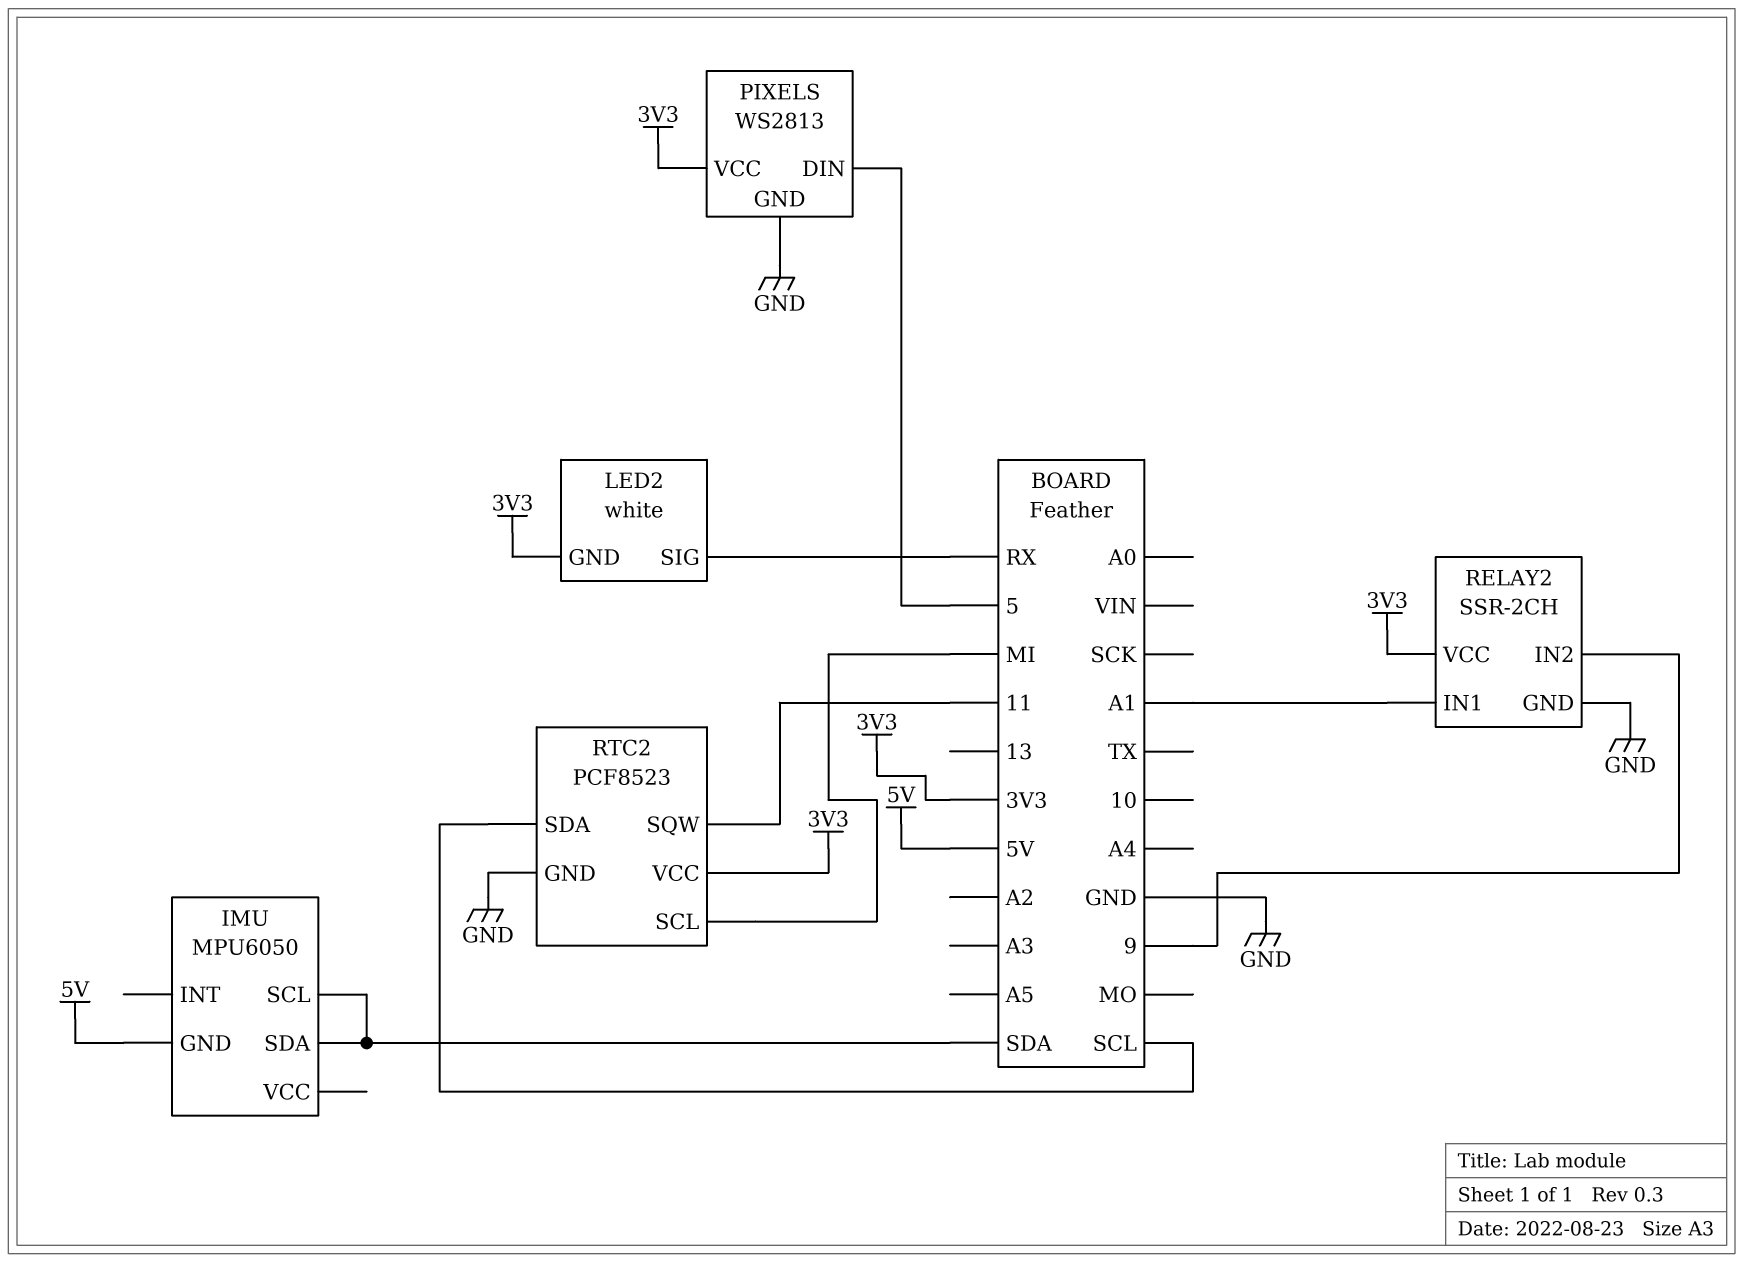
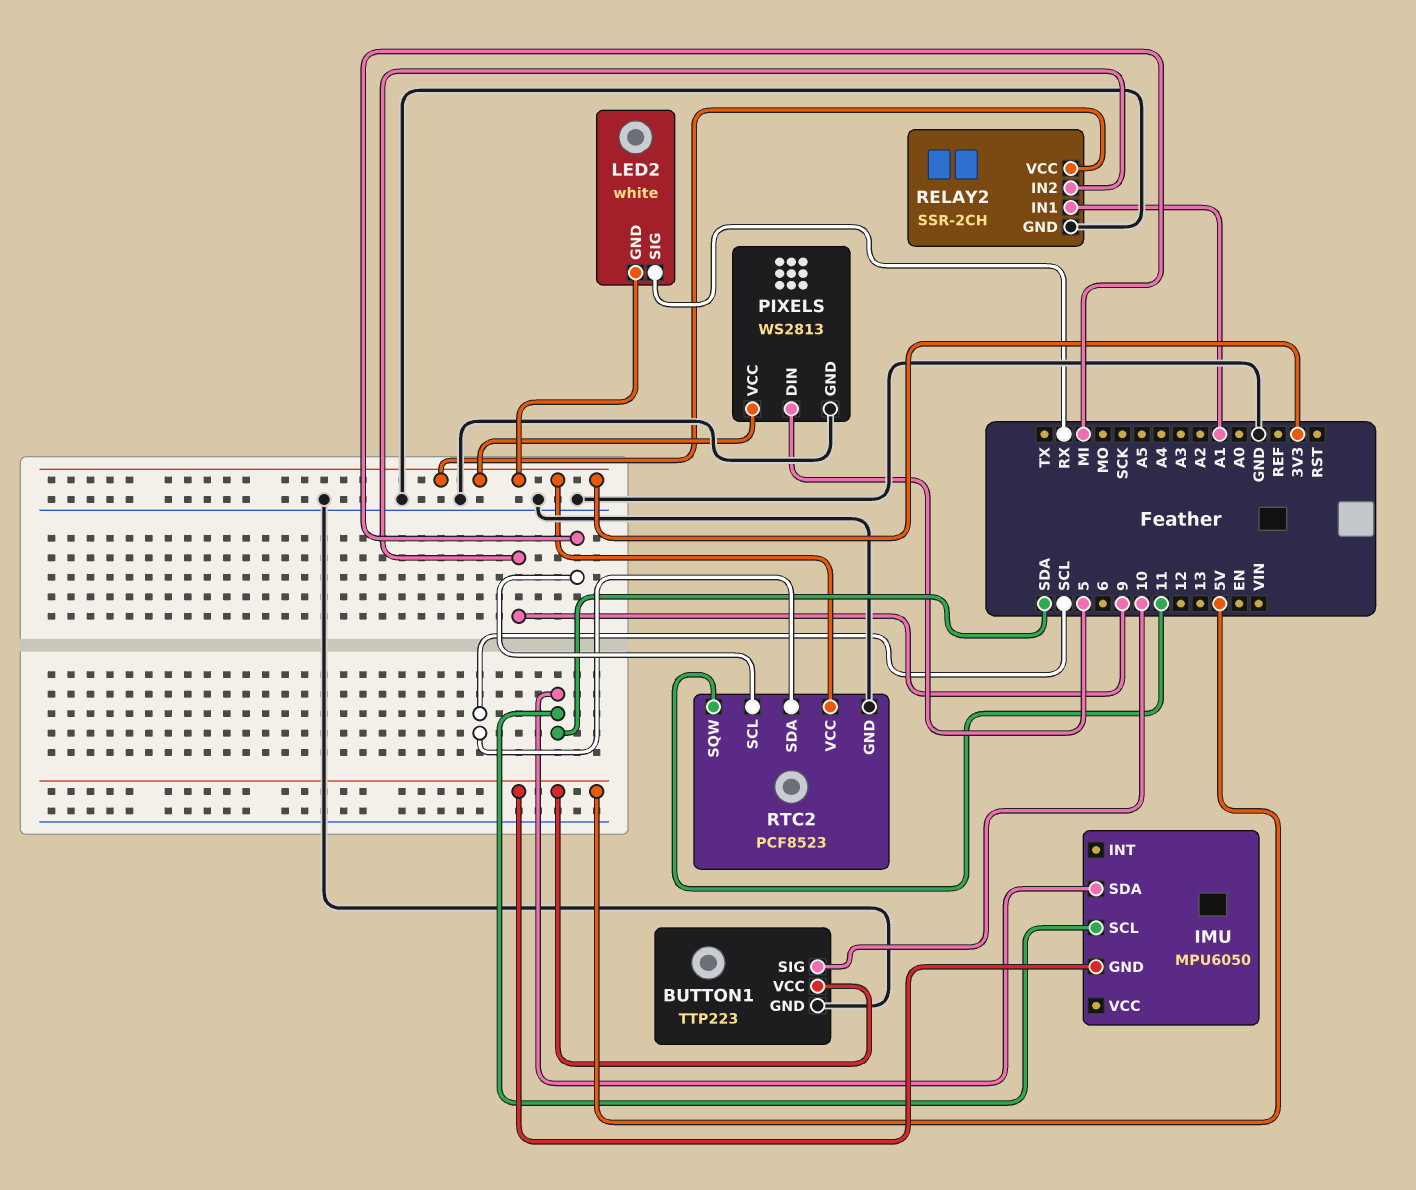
BUTTON1: none -> TTP223
BUTTON1 pin GND: none -> GND
BUTTON1 pin SIG: none -> 10
BUTTON1 pin VCC: none -> 5V

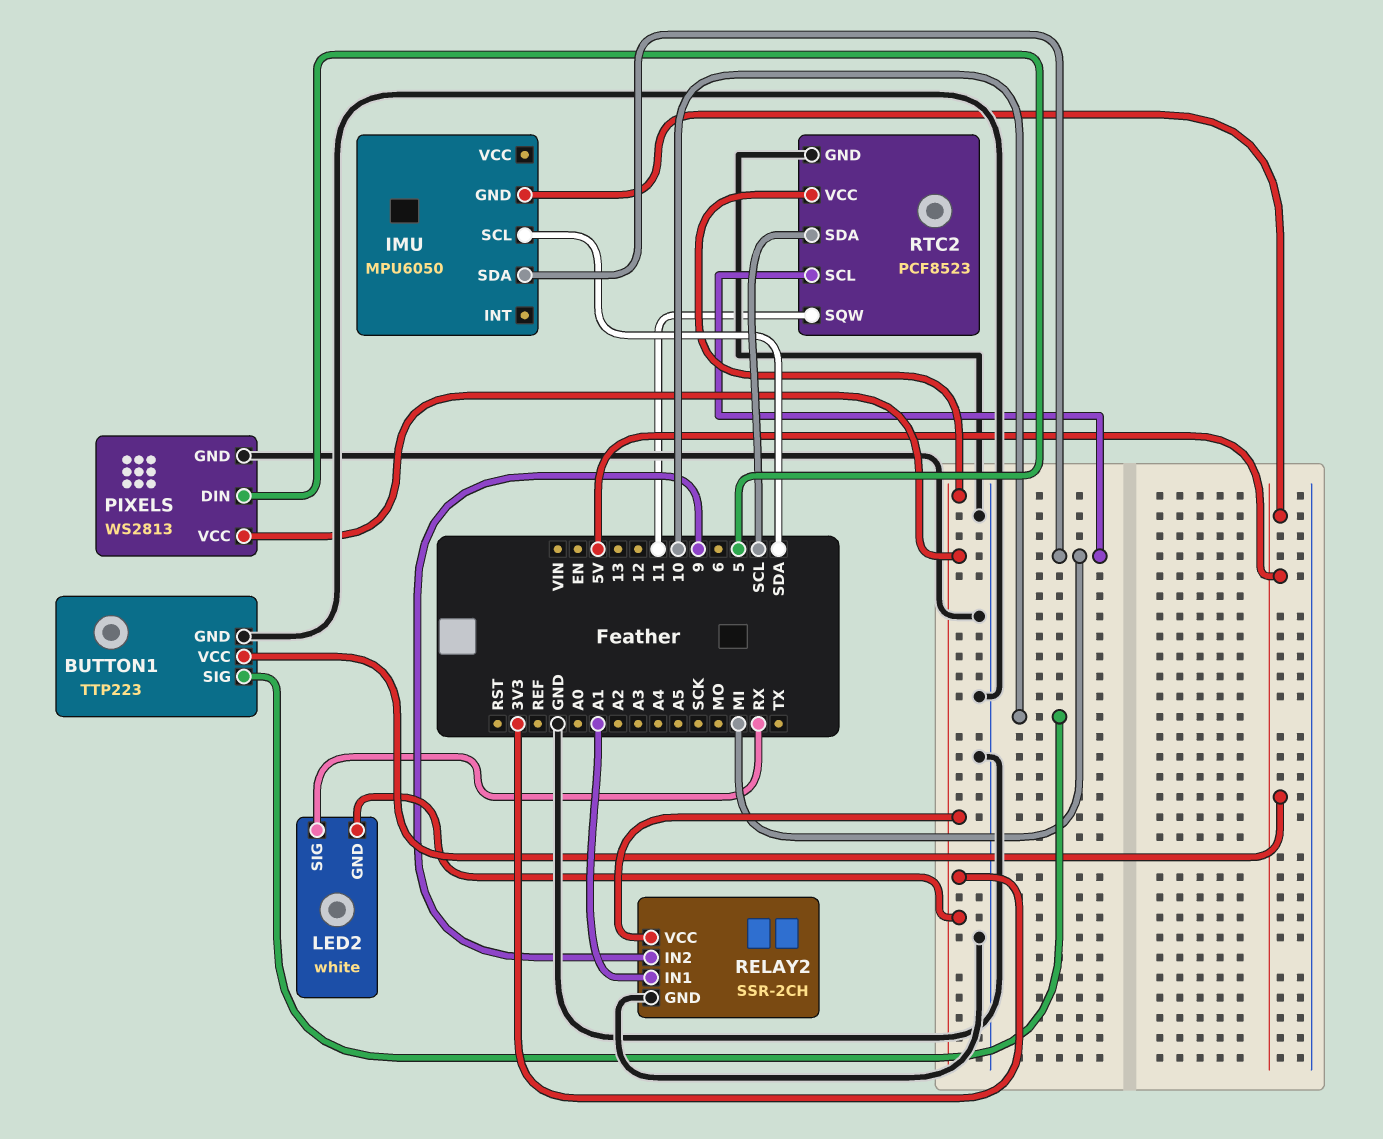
IMU pin SDA: SDA -> MI

